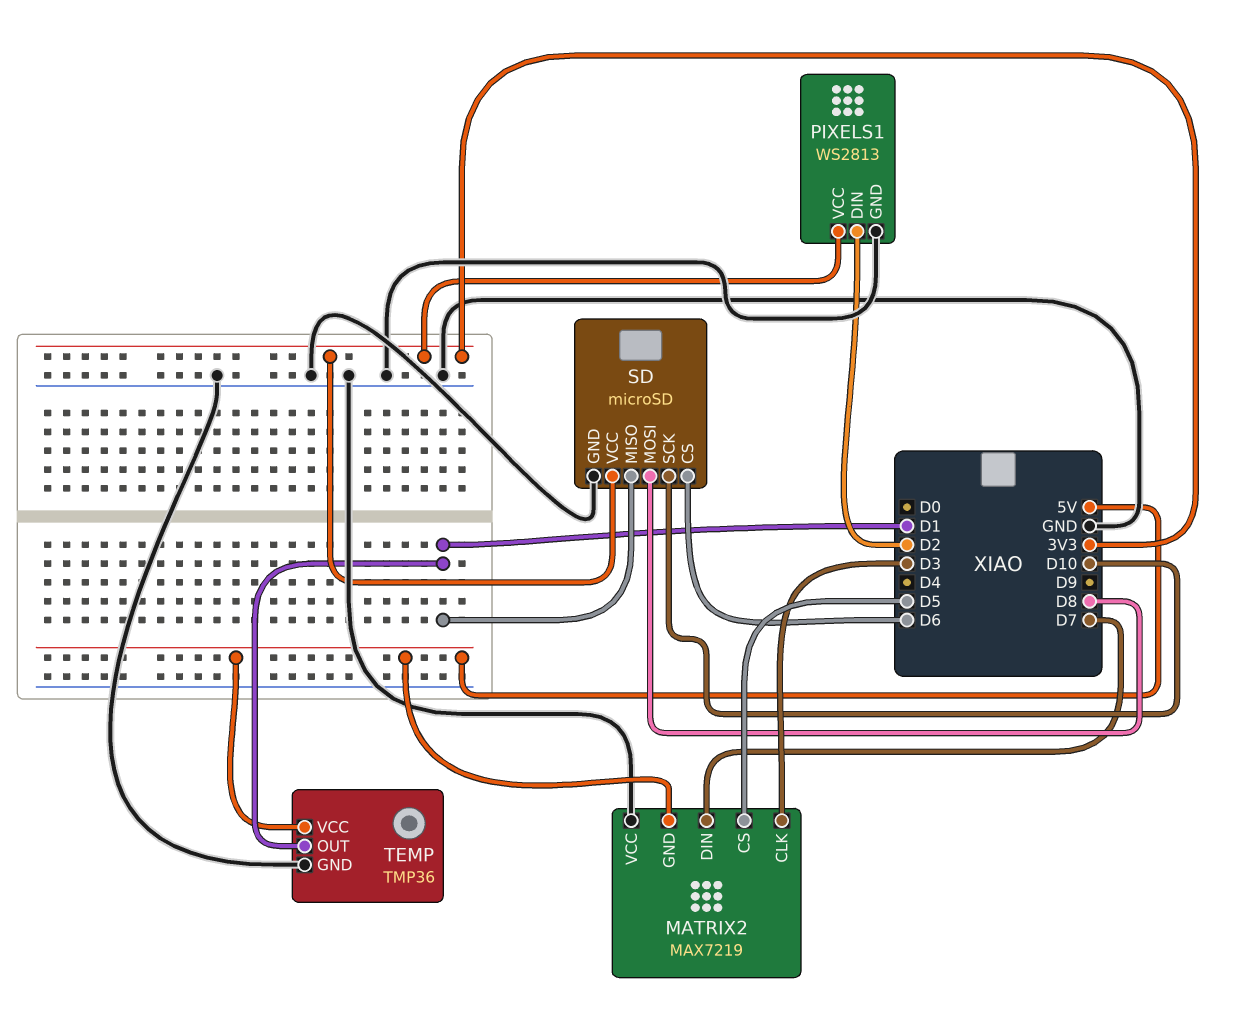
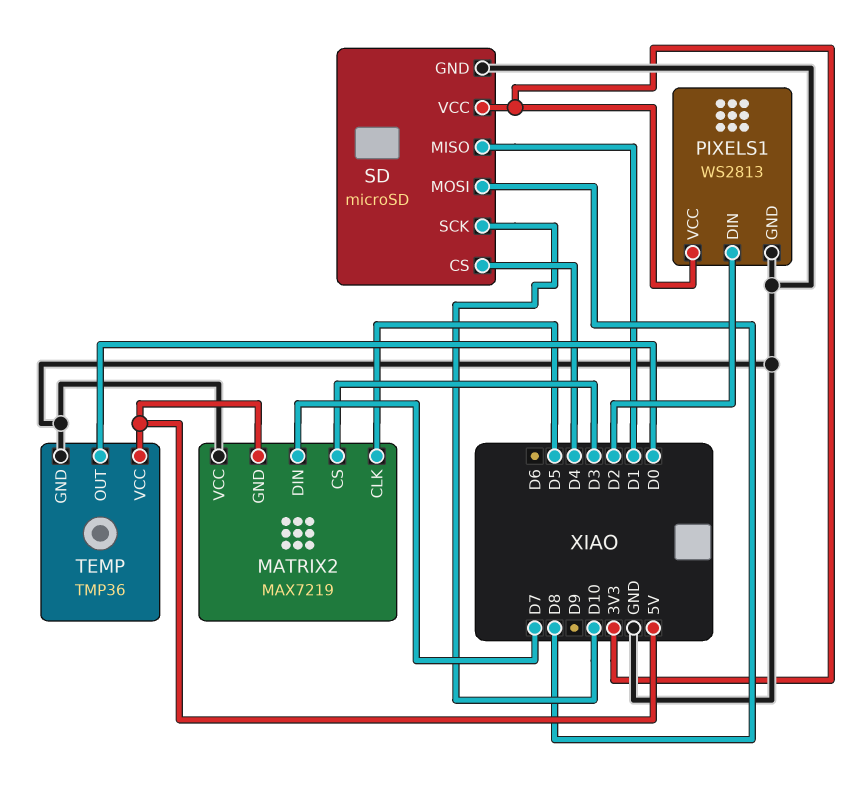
MATRIX2 pin CLK: D3 -> D5
MATRIX2 pin CS: D5 -> D3
SD pin CS: D6 -> D4
TEMP pin OUT: D1 -> D0

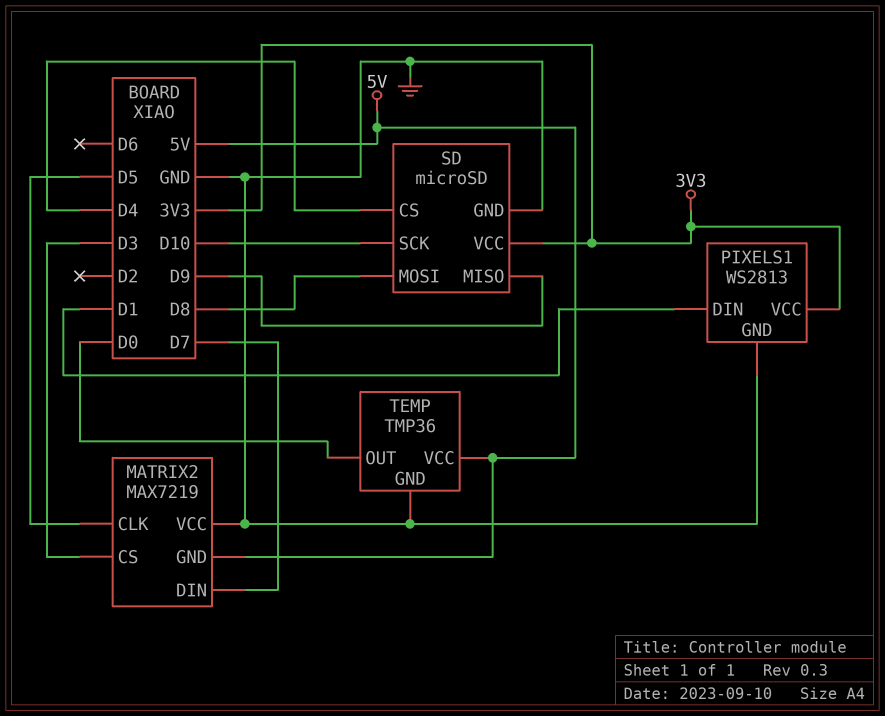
PIXELS1 pin DIN: D2 -> D1
SD pin MISO: D1 -> D9

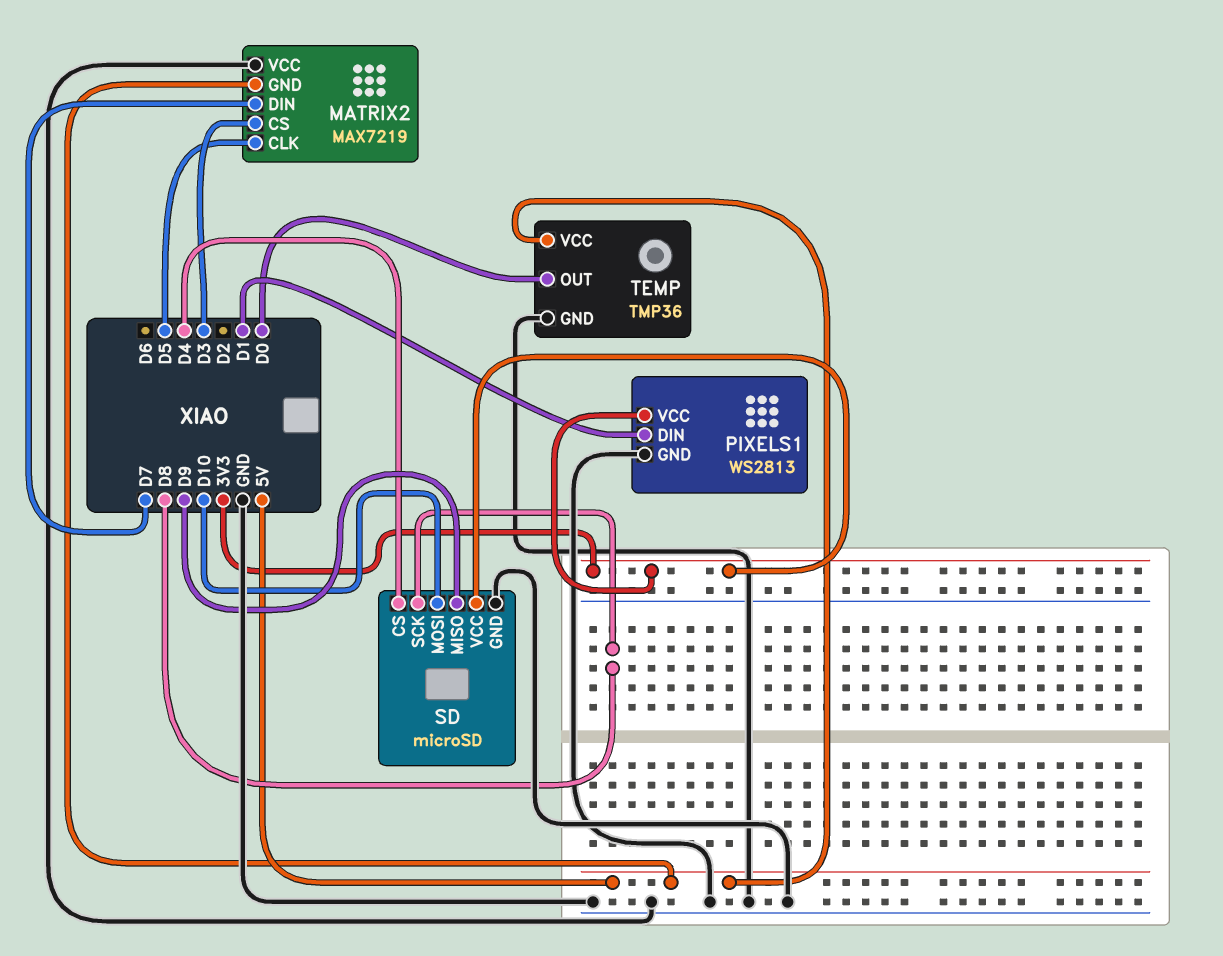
SD pin MOSI: D8 -> D10
SD pin SCK: D10 -> D8

